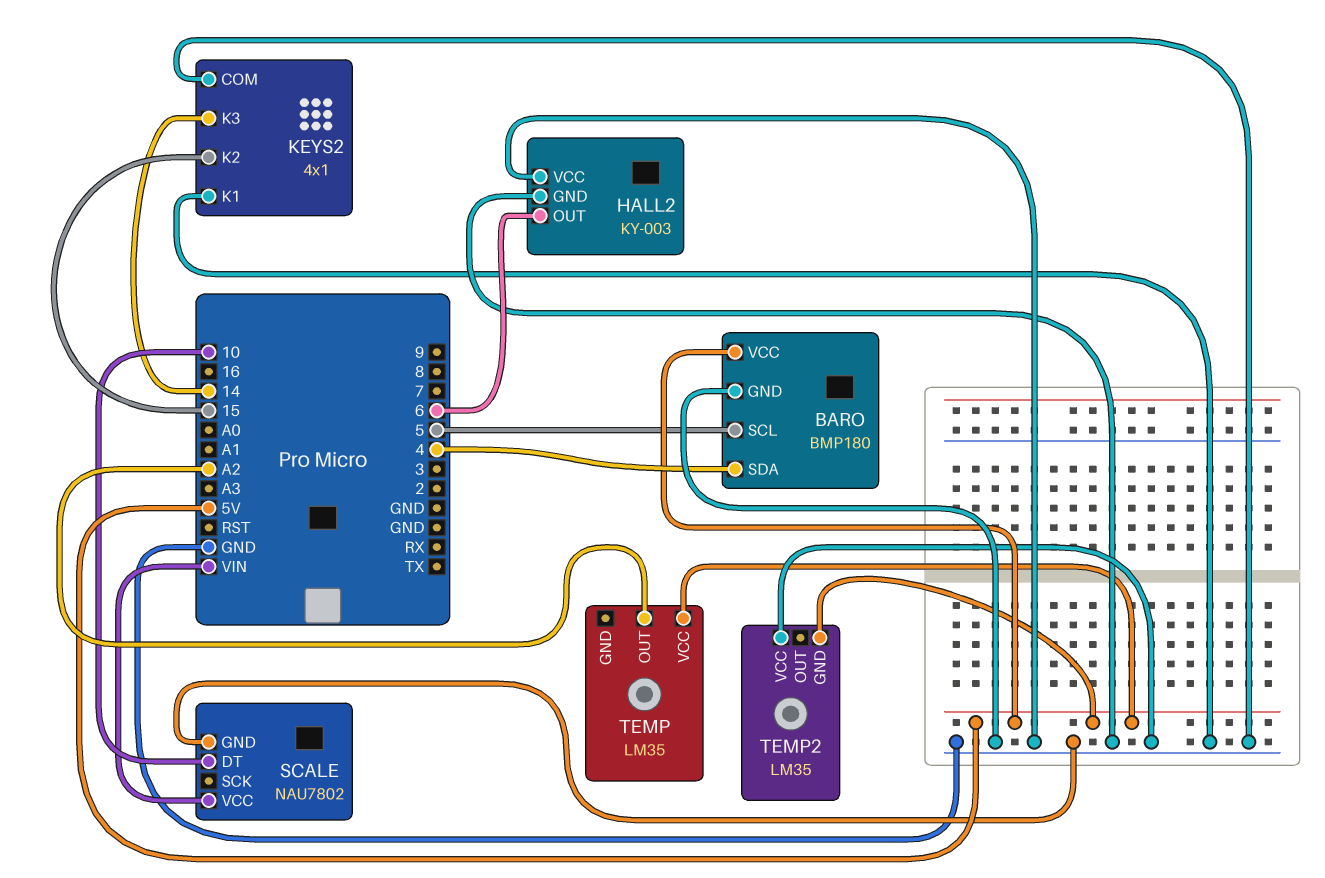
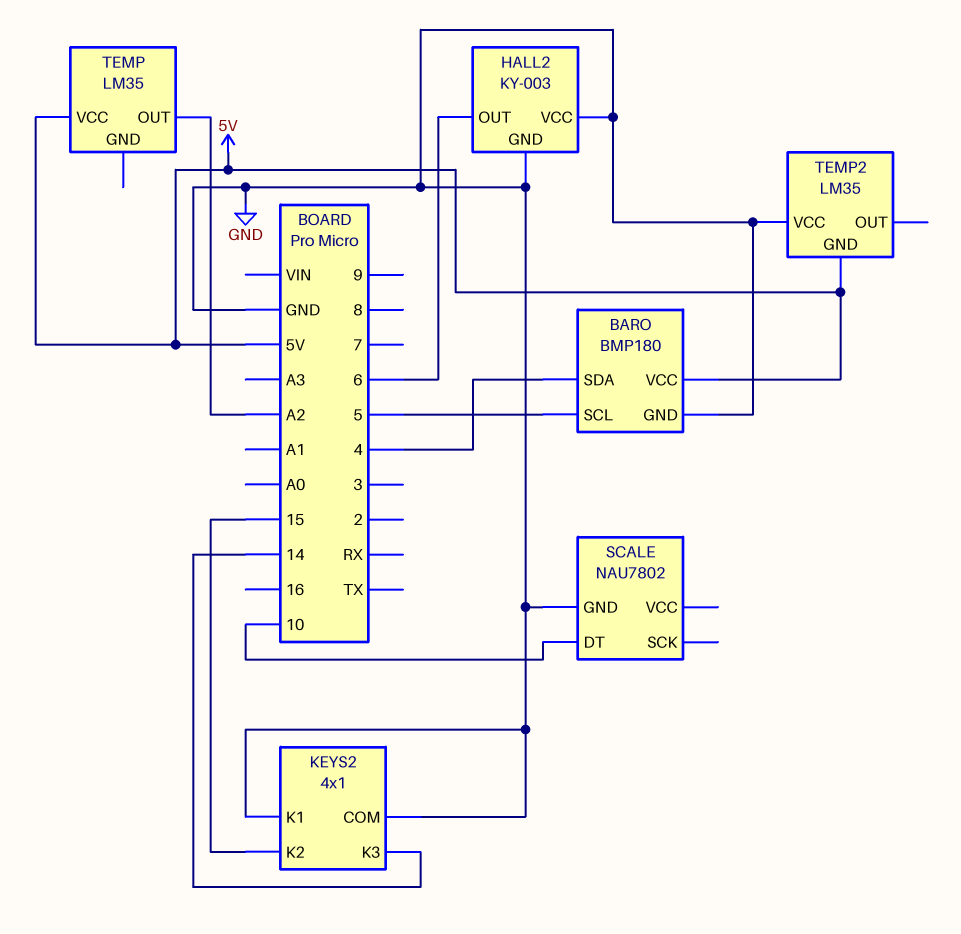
SCALE pin VCC: VIN -> none

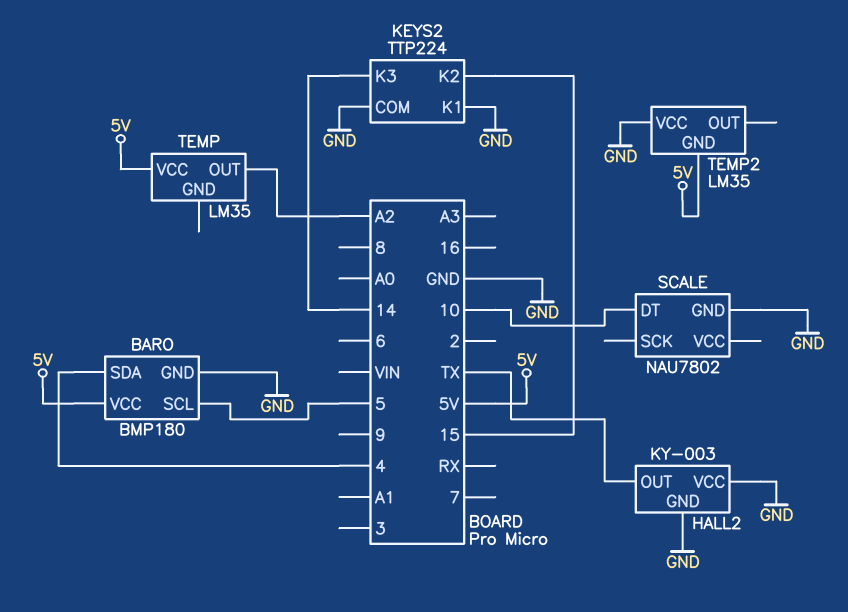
HALL2 pin OUT: 6 -> TX
KEYS2: 4x1 -> TTP224

